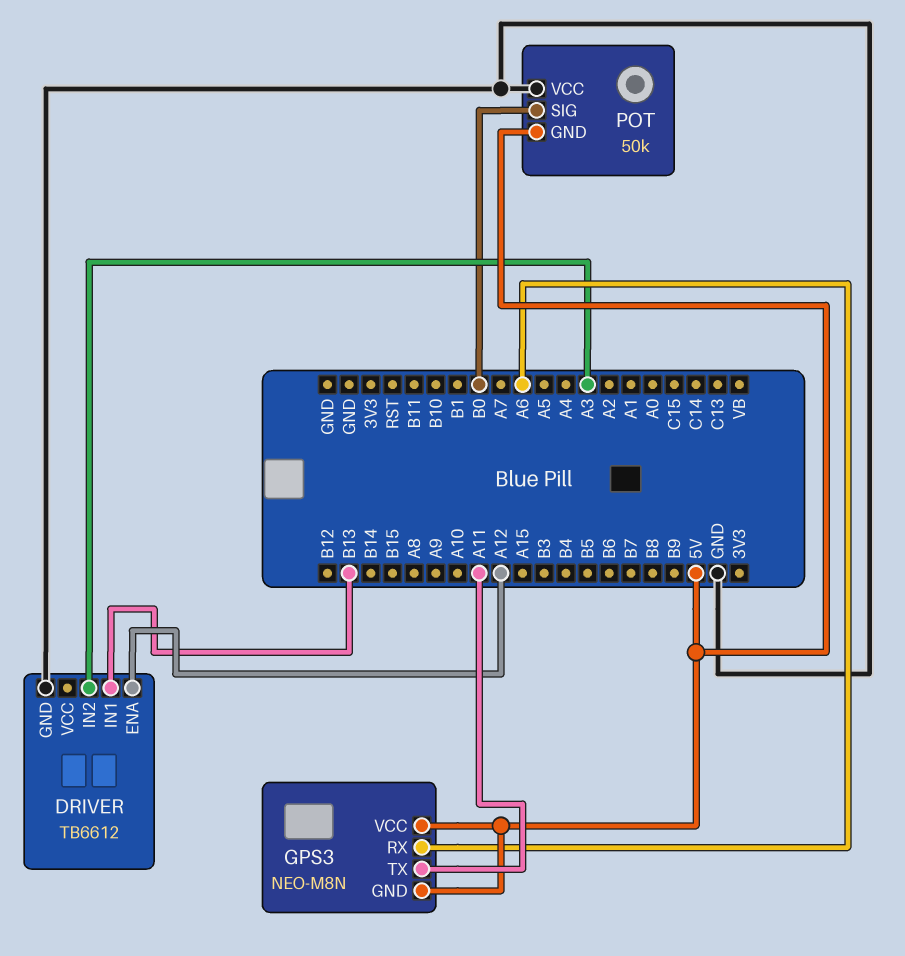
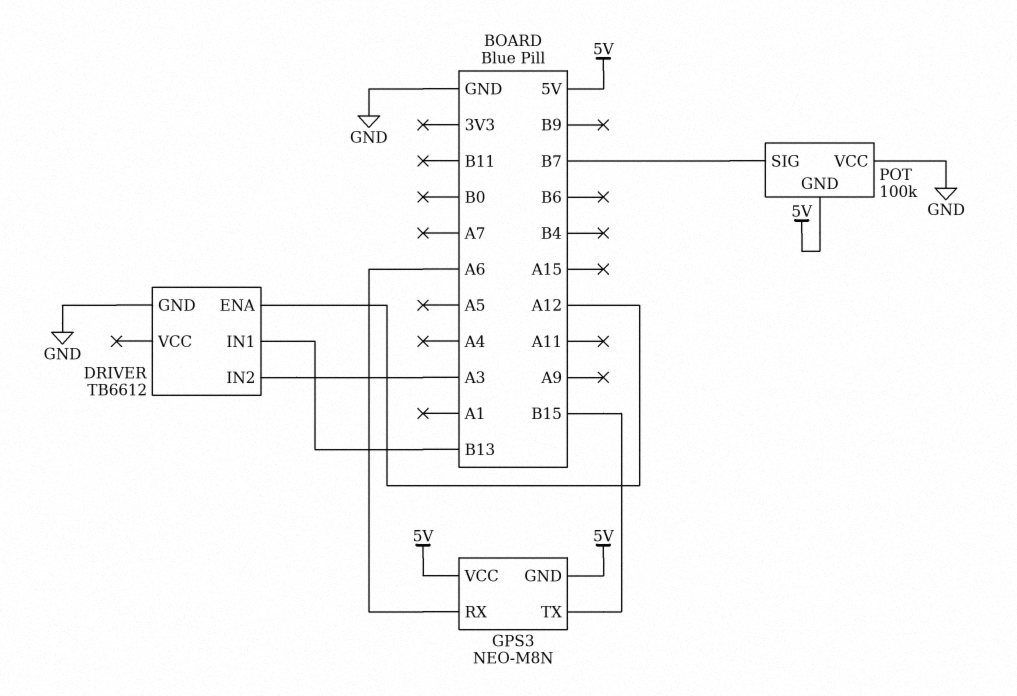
GPS3 pin TX: A11 -> B15
POT: 50k -> 100k
POT pin SIG: B0 -> B7

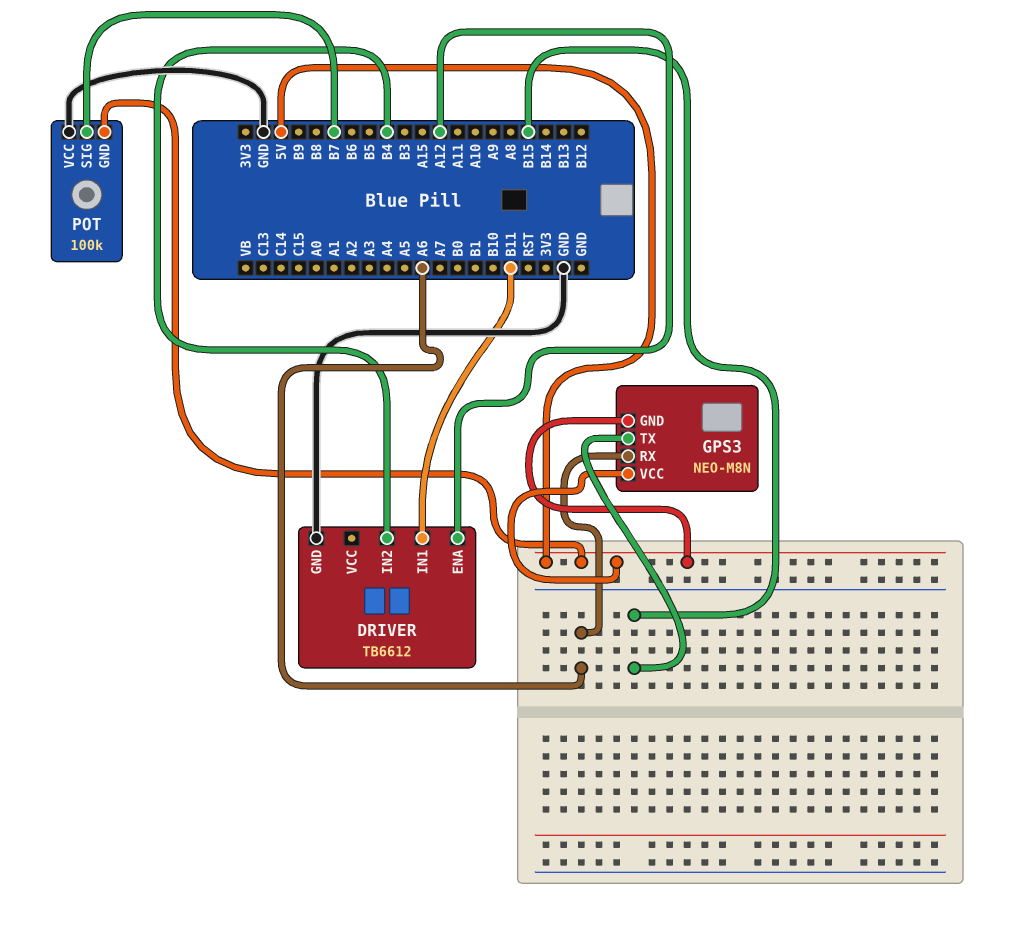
DRIVER pin IN1: B13 -> B11
DRIVER pin IN2: A3 -> B4

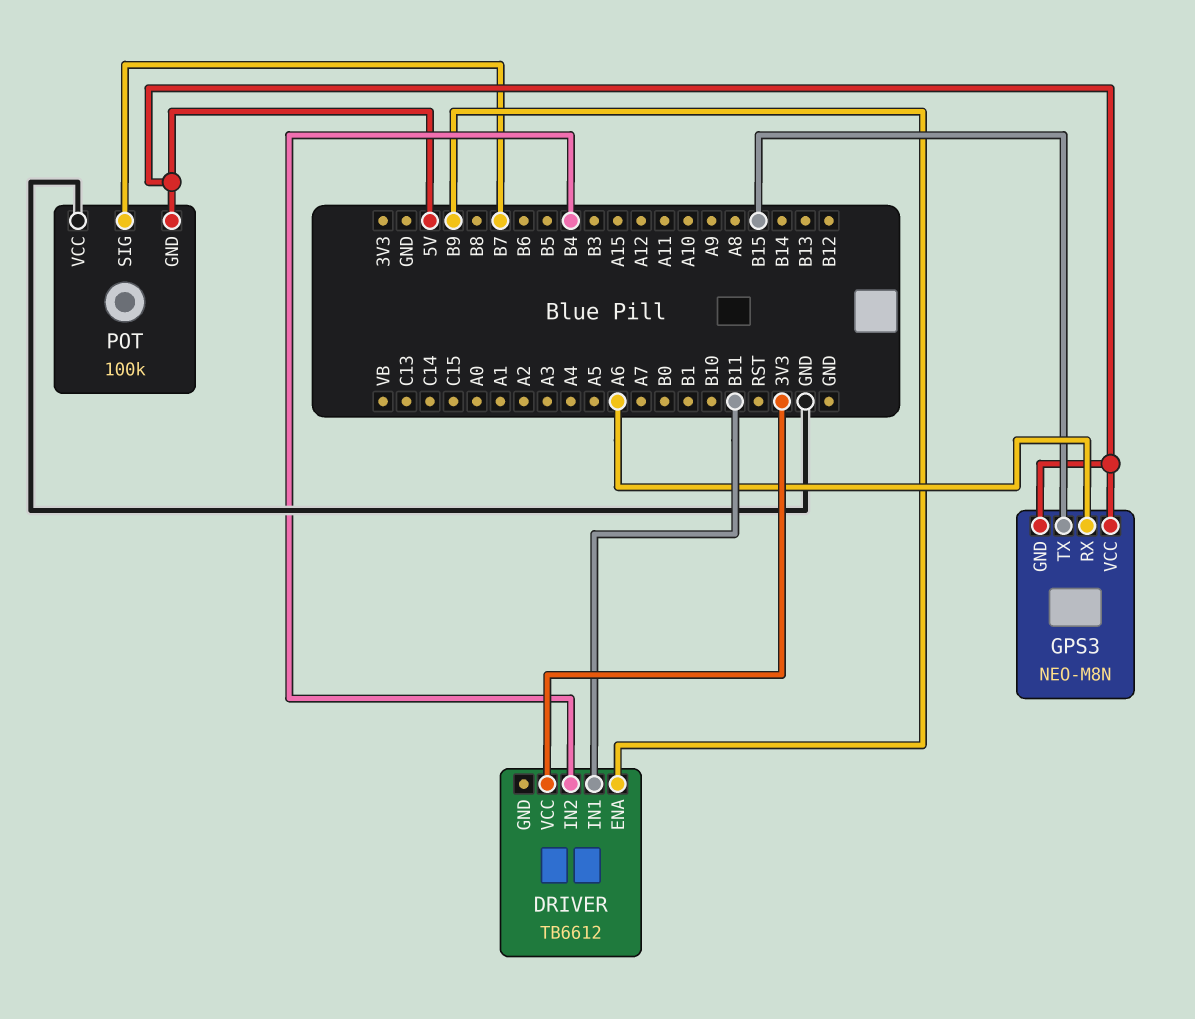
DRIVER pin ENA: A12 -> B9
DRIVER pin GND: GND -> none
DRIVER pin VCC: none -> 3V3

